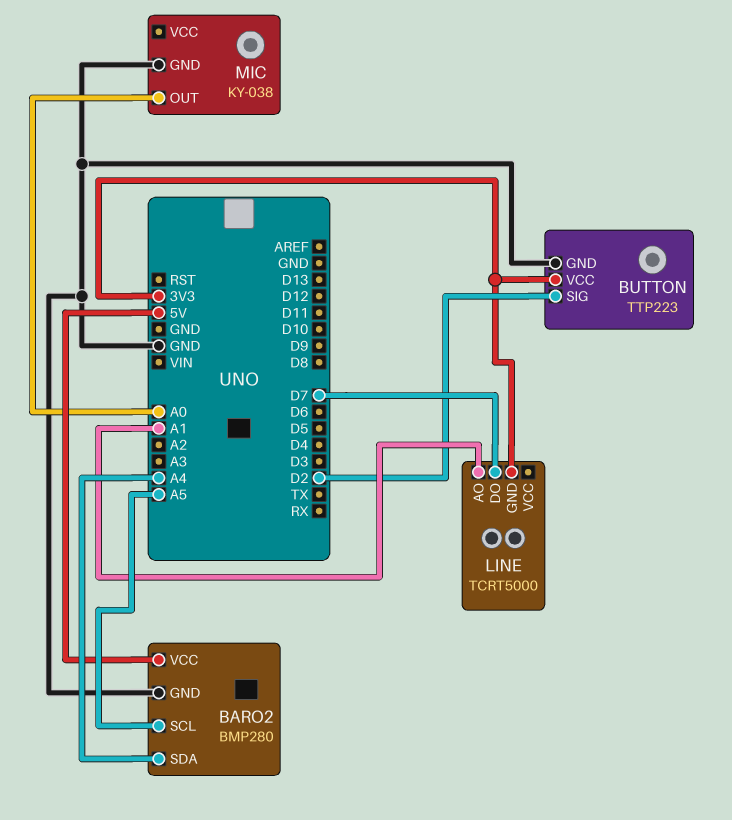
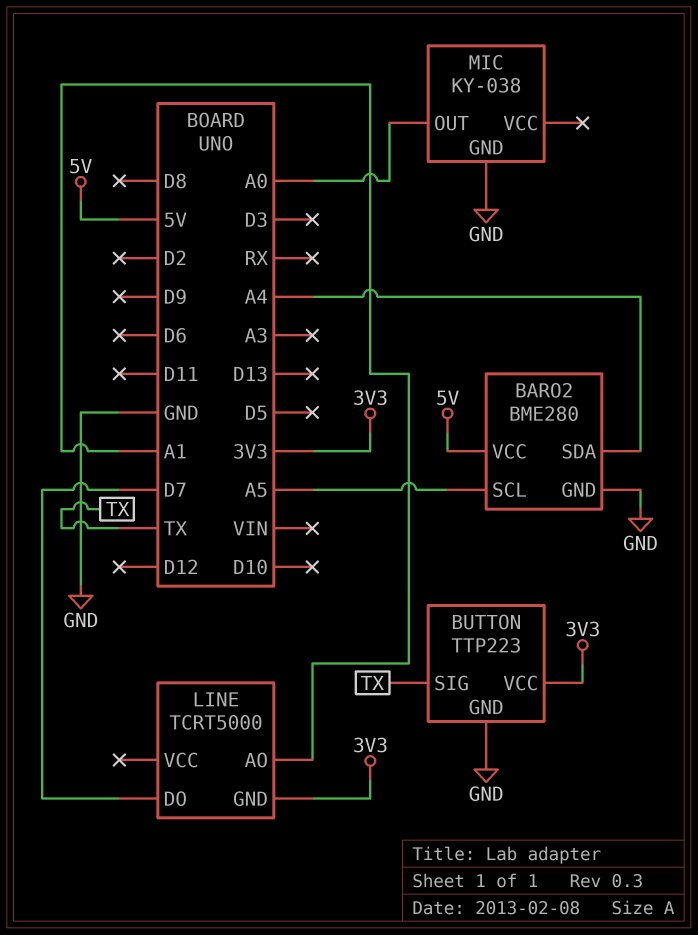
BARO2: BMP280 -> BME280
BUTTON pin SIG: D2 -> TX

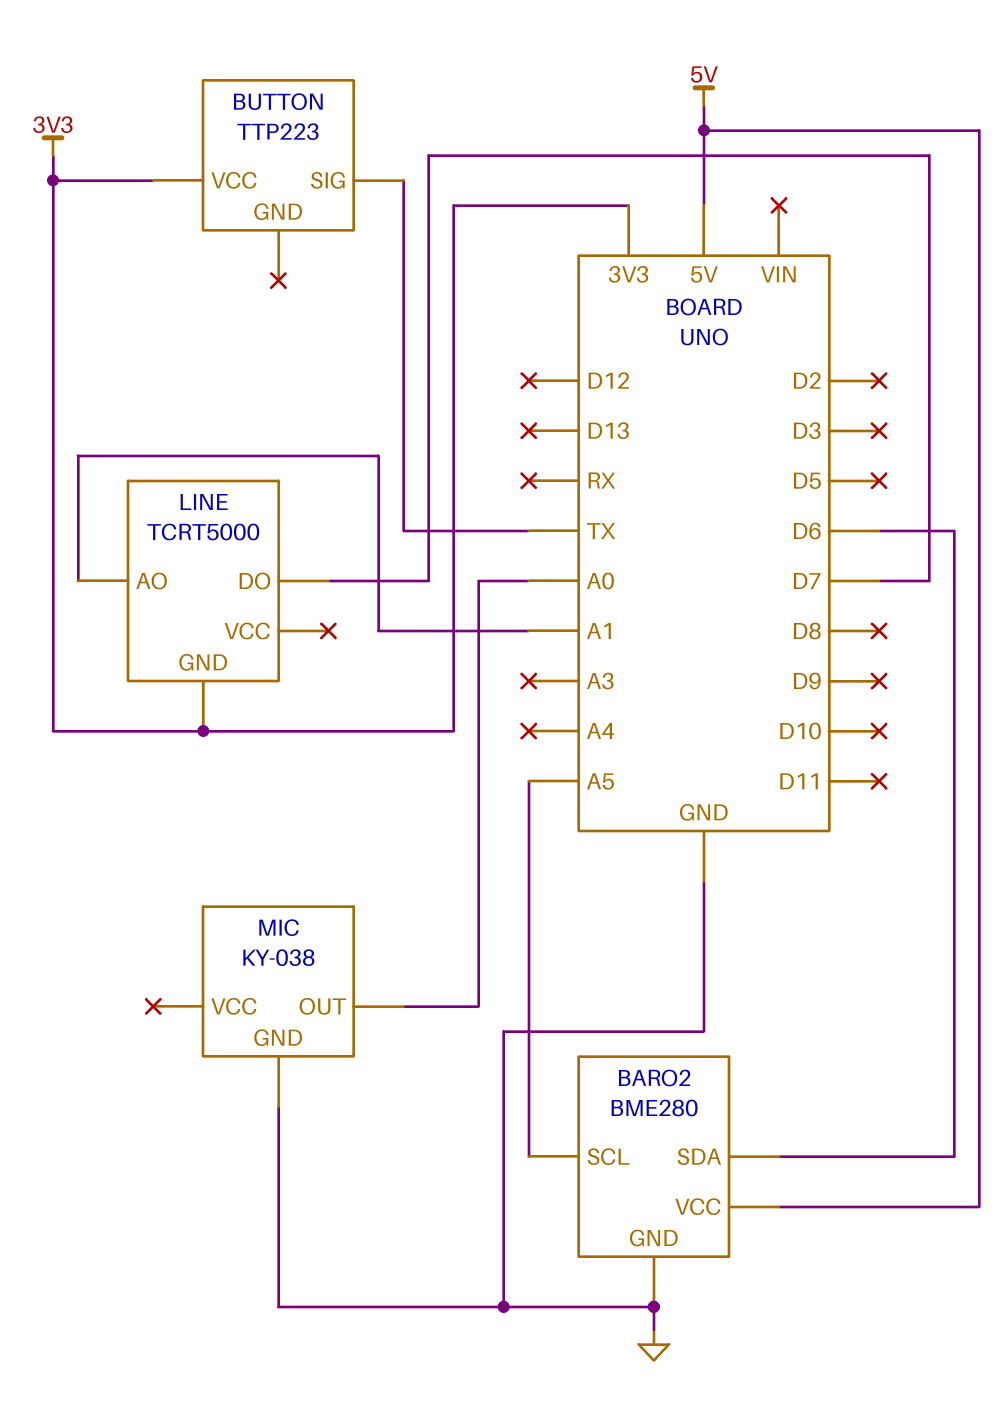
BARO2 pin SDA: A4 -> D6
BUTTON pin GND: GND -> none

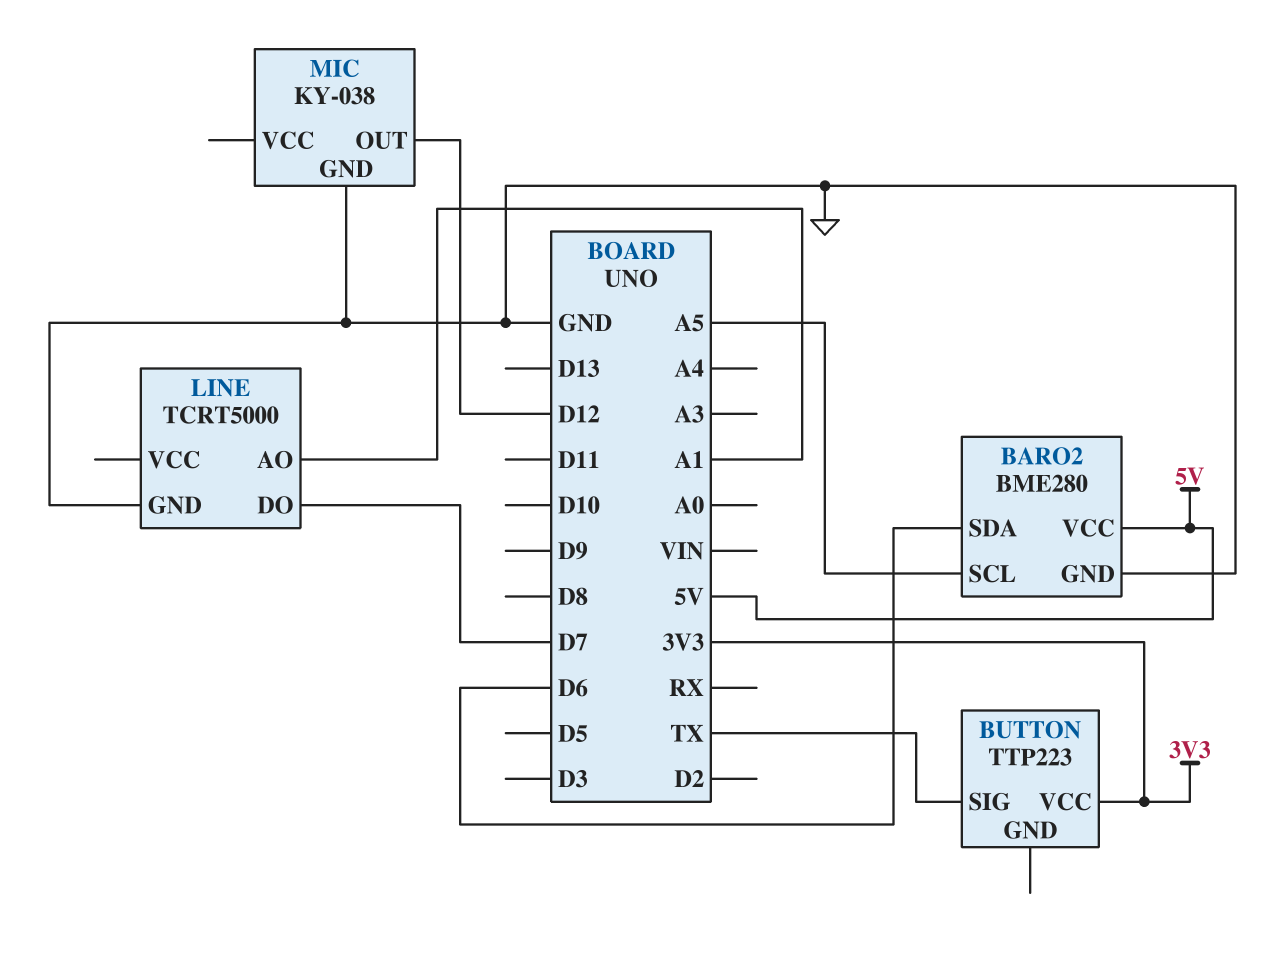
LINE pin GND: 3V3 -> GND
MIC pin OUT: A0 -> D12

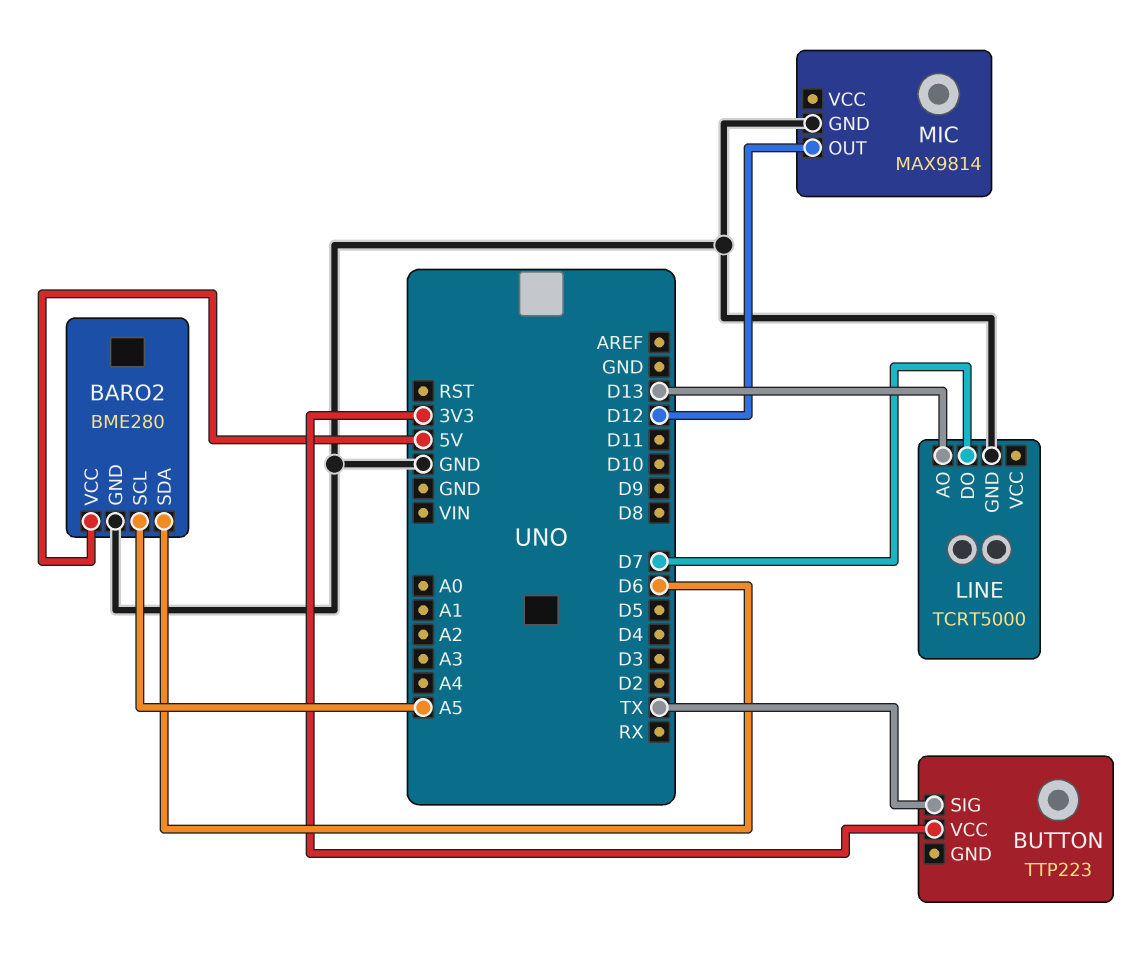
LINE pin AO: A1 -> D13
MIC: KY-038 -> MAX9814

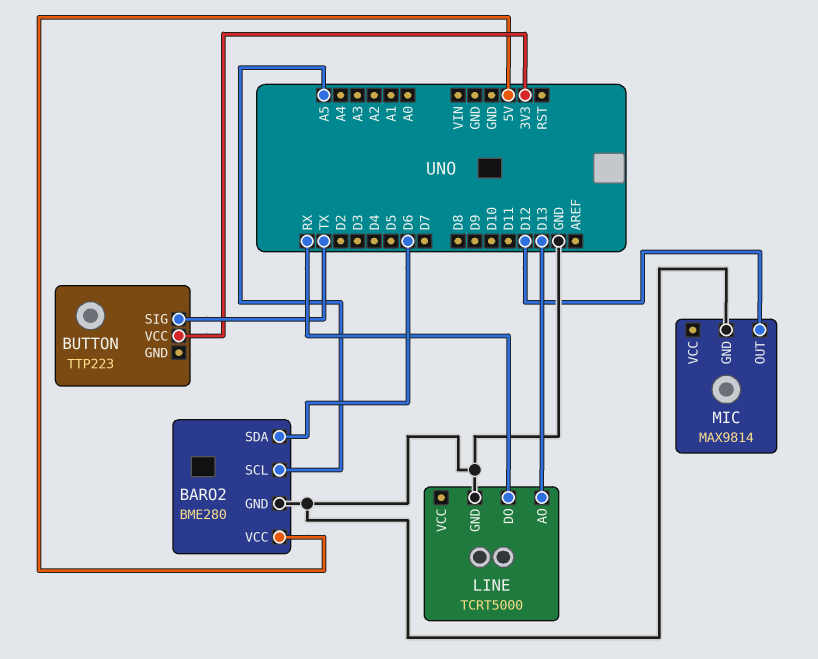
LINE pin DO: D7 -> RX

